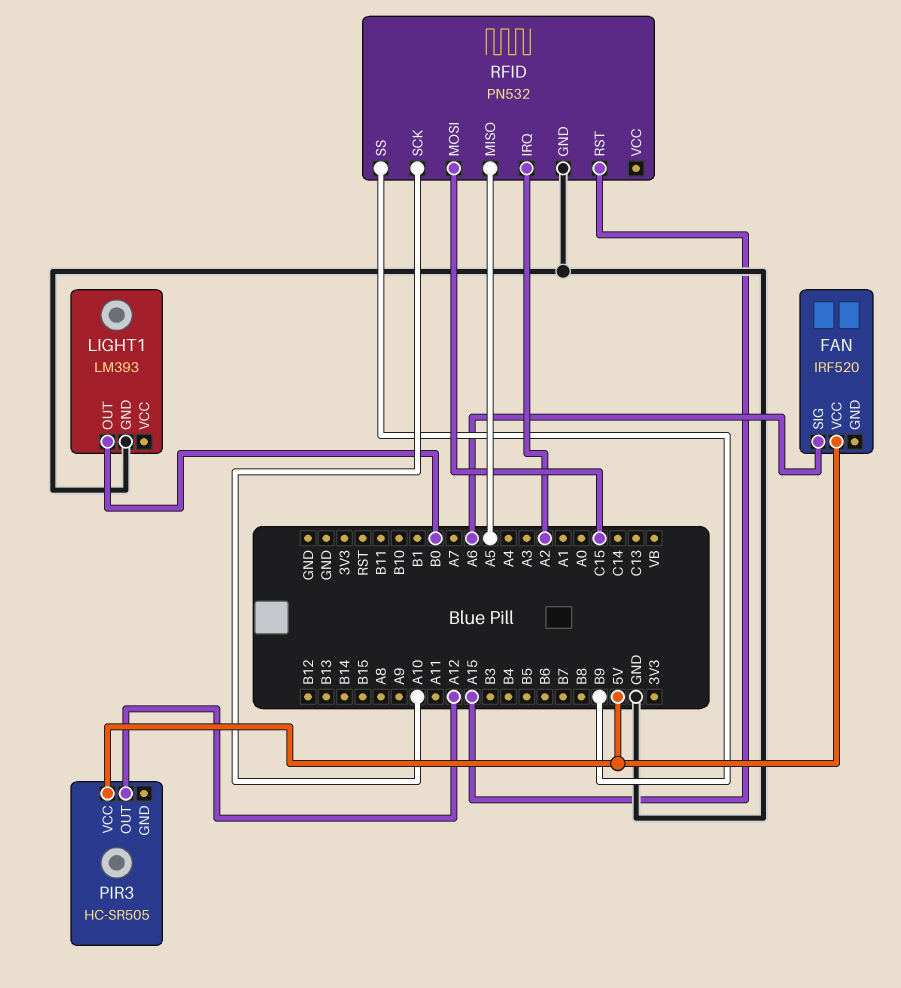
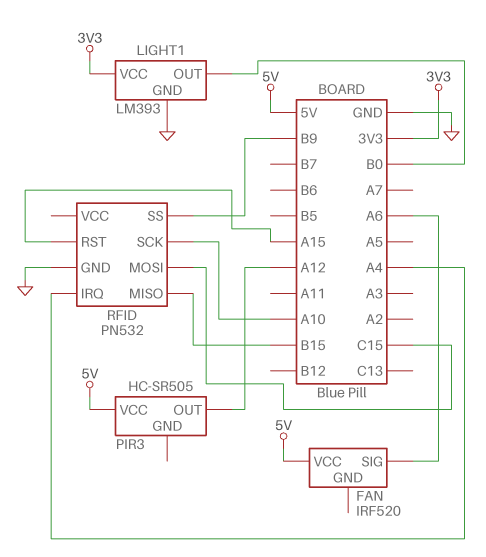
LIGHT1 pin VCC: none -> 3V3
RFID pin IRQ: A2 -> A4
RFID pin MISO: A5 -> B15

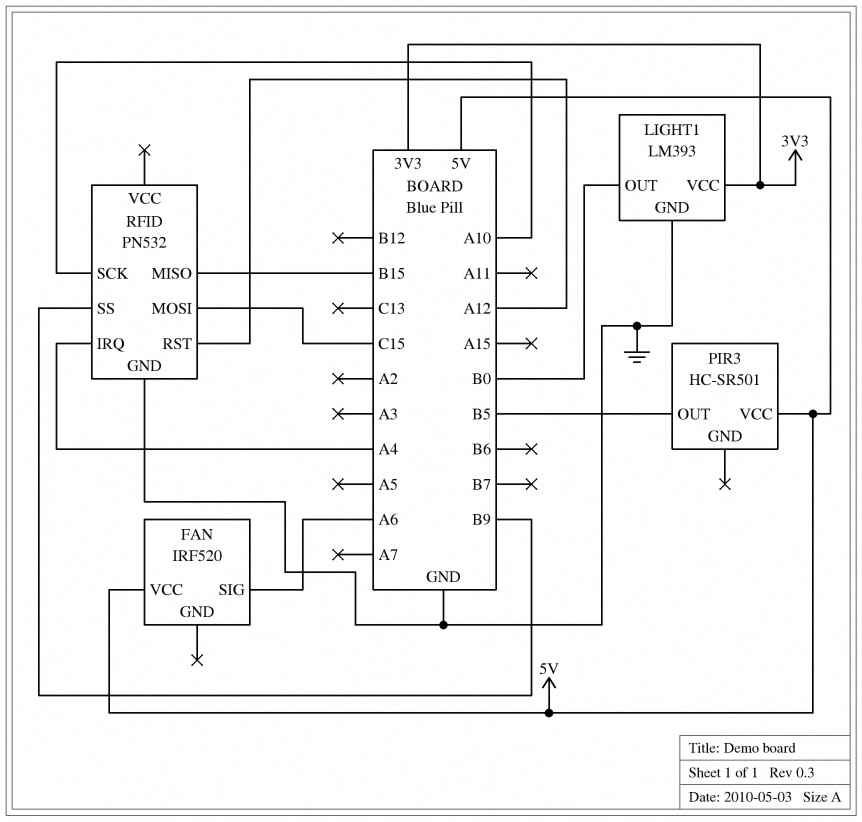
PIR3: HC-SR505 -> HC-SR501
PIR3 pin OUT: A12 -> B5
RFID pin RST: A15 -> A12

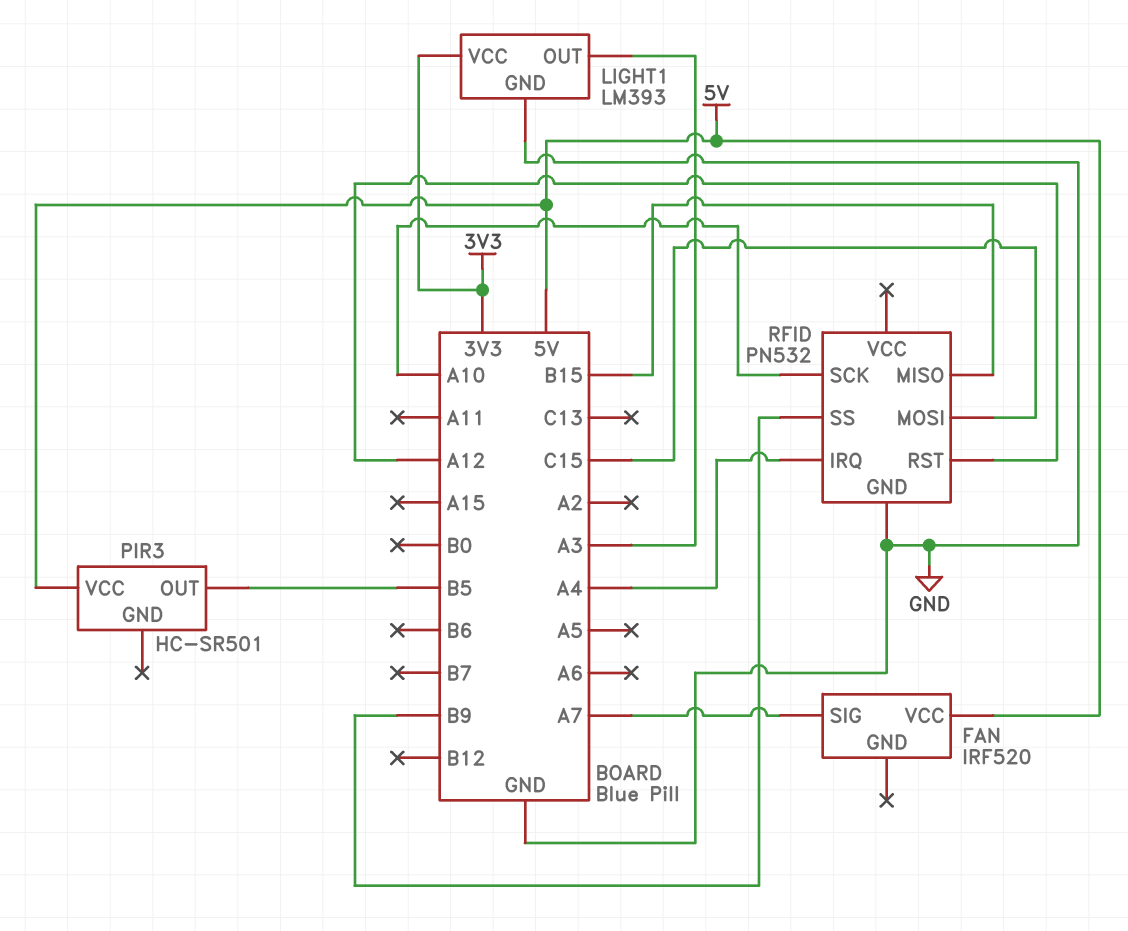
FAN pin SIG: A6 -> A7
LIGHT1 pin OUT: B0 -> A3

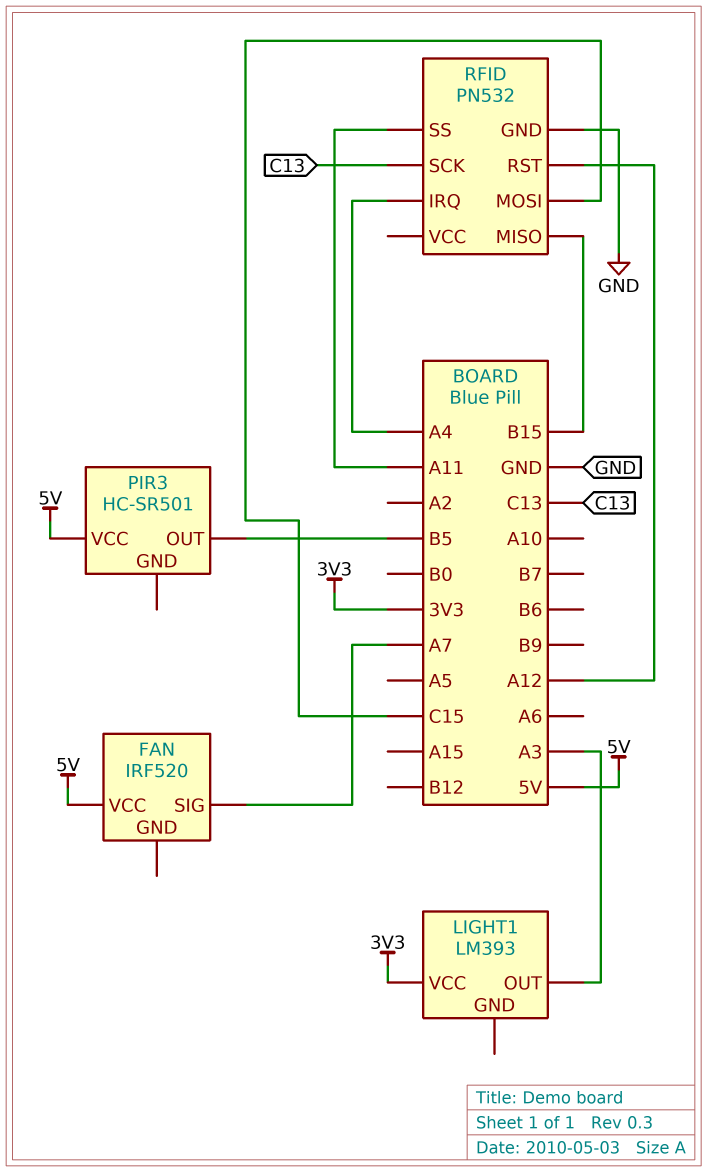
LIGHT1 pin GND: GND -> none
RFID pin SCK: A10 -> C13
RFID pin SS: B9 -> A11

